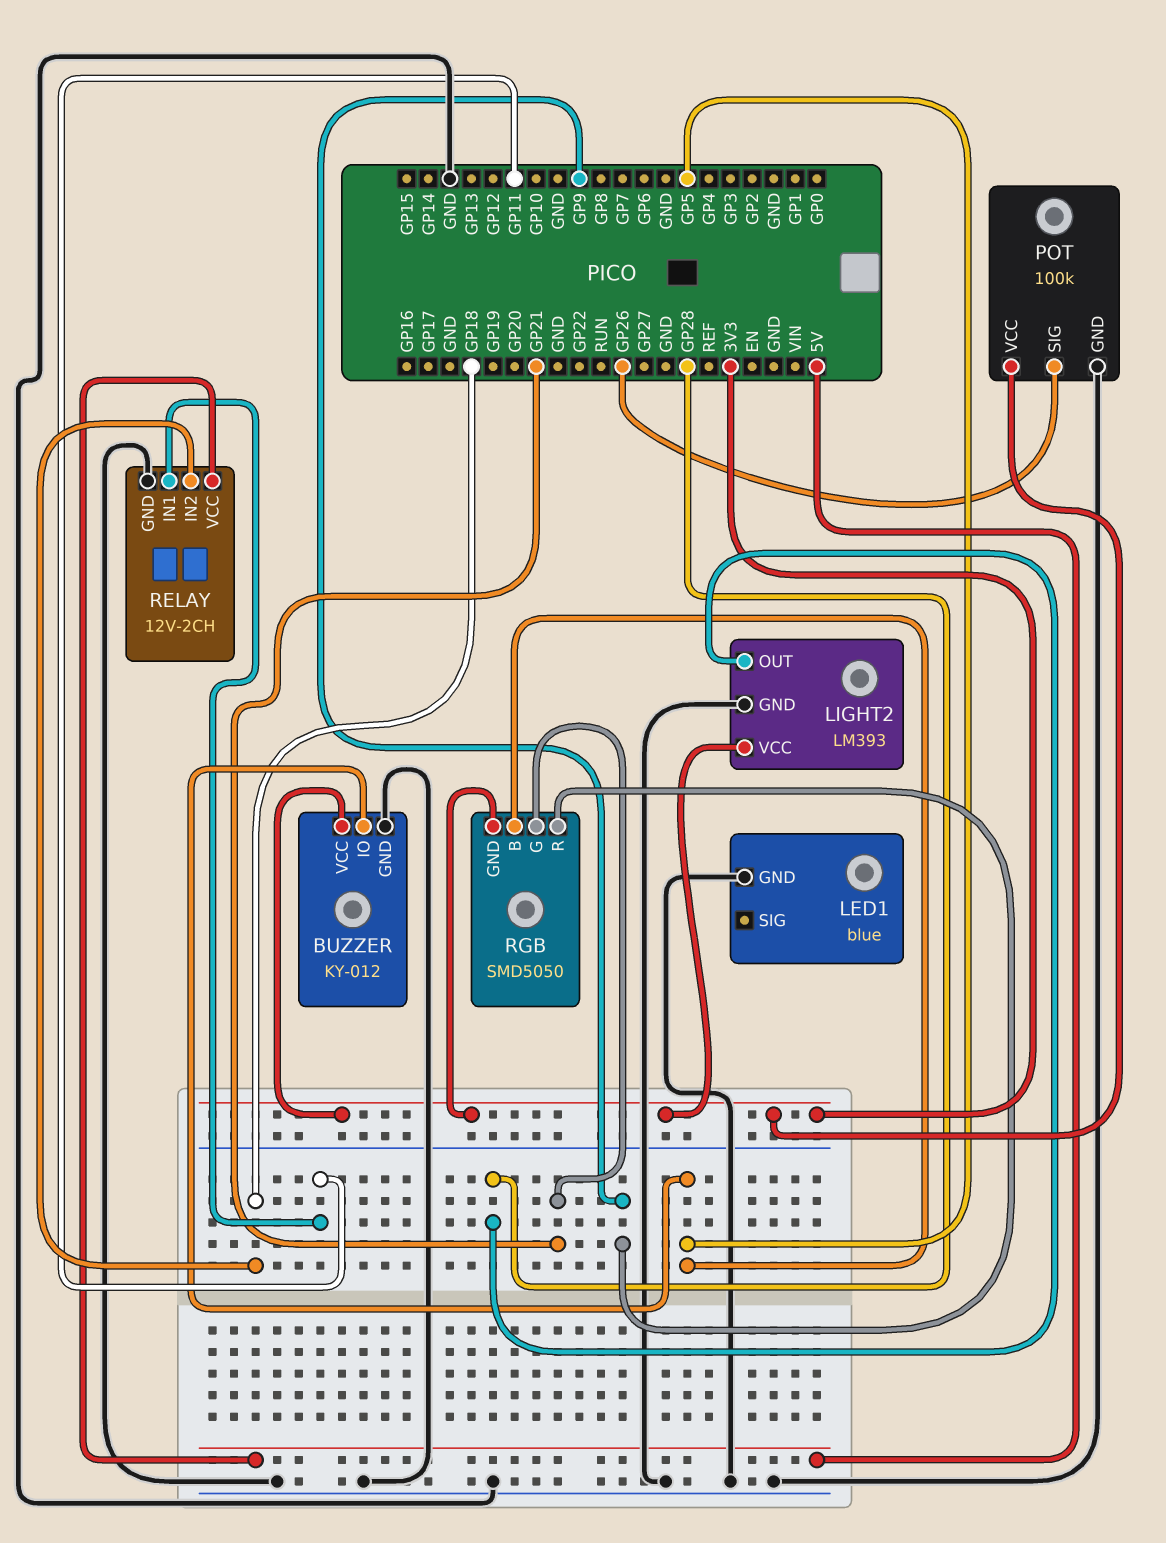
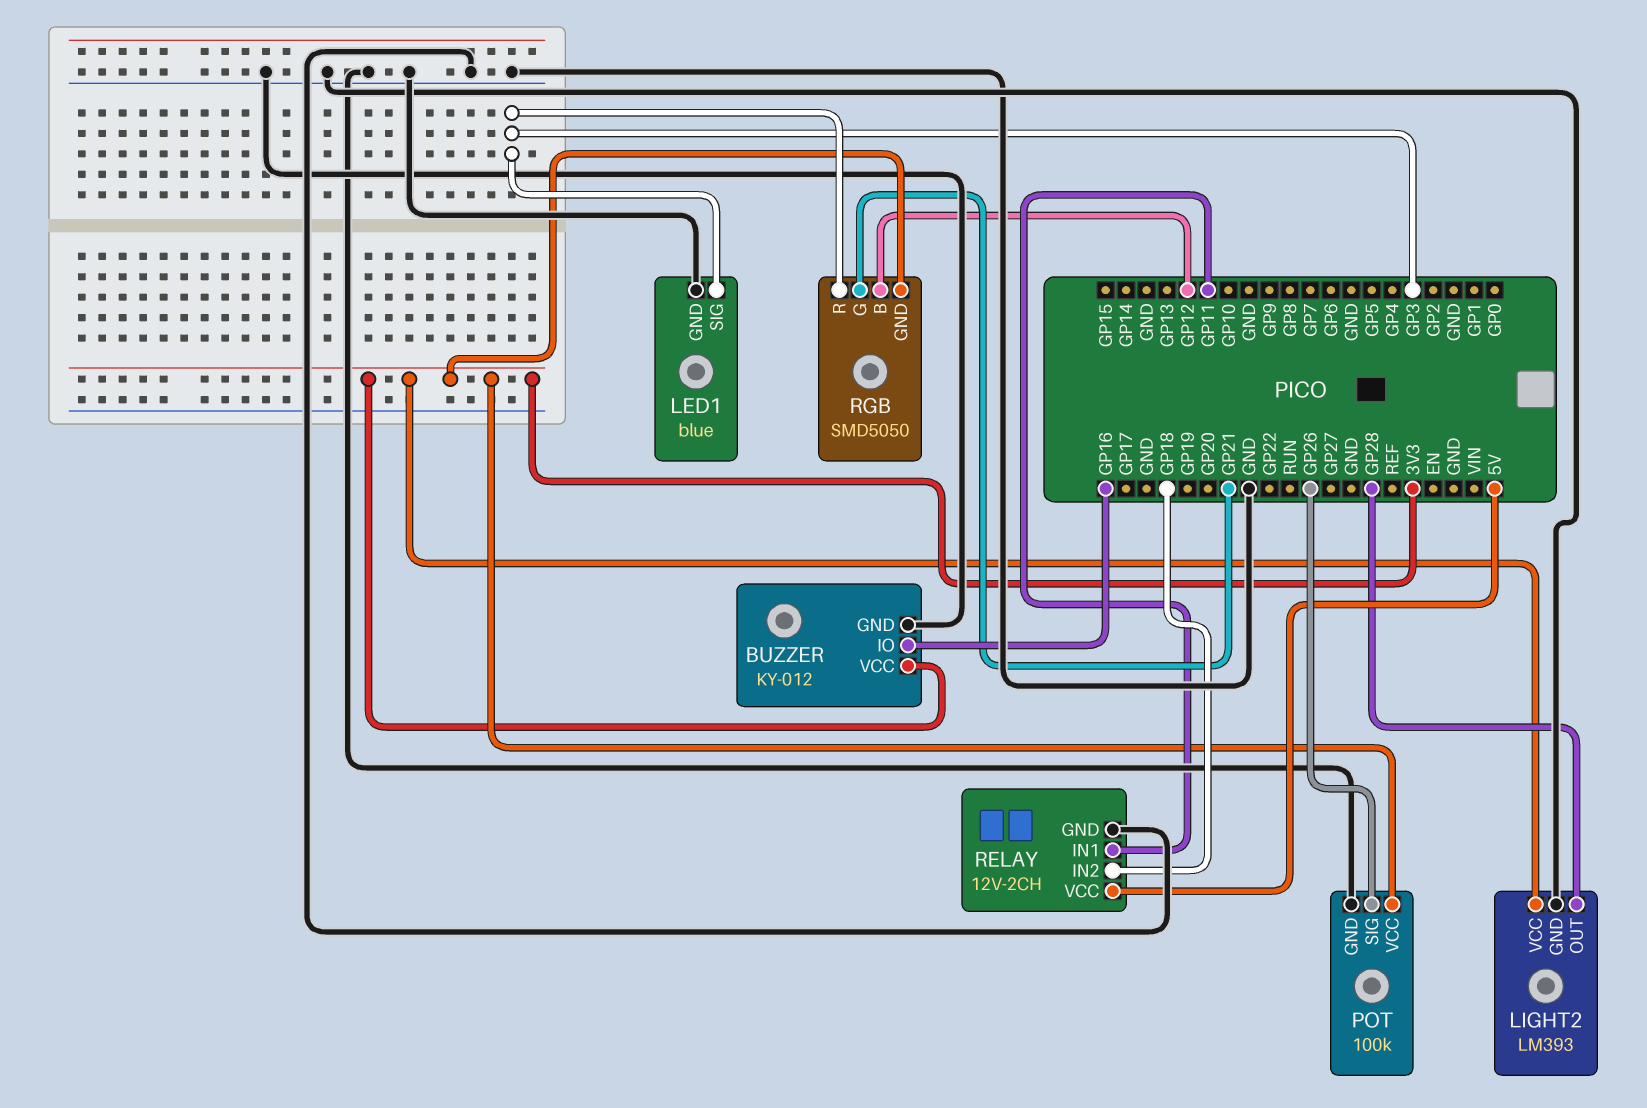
BUZZER pin IO: GP5 -> GP16
LED1 pin SIG: none -> GP3
RGB pin B: GP5 -> GP12
RGB pin R: GP9 -> GP3

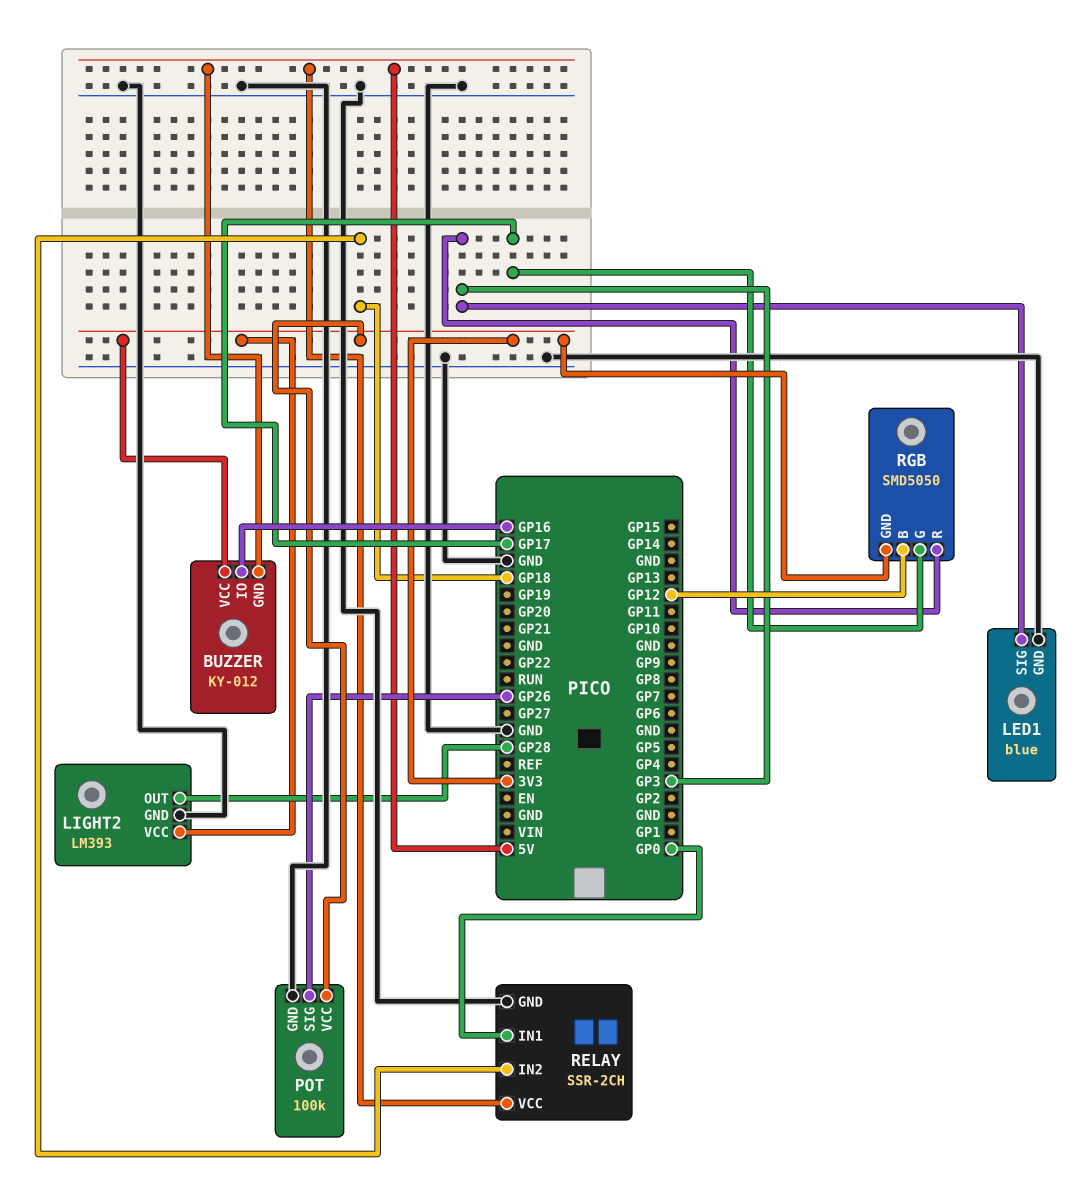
BUZZER pin GND: GND -> 5V
RELAY: 12V-2CH -> SSR-2CH
RELAY pin IN1: GP11 -> GP0
RGB pin G: GP21 -> GP17

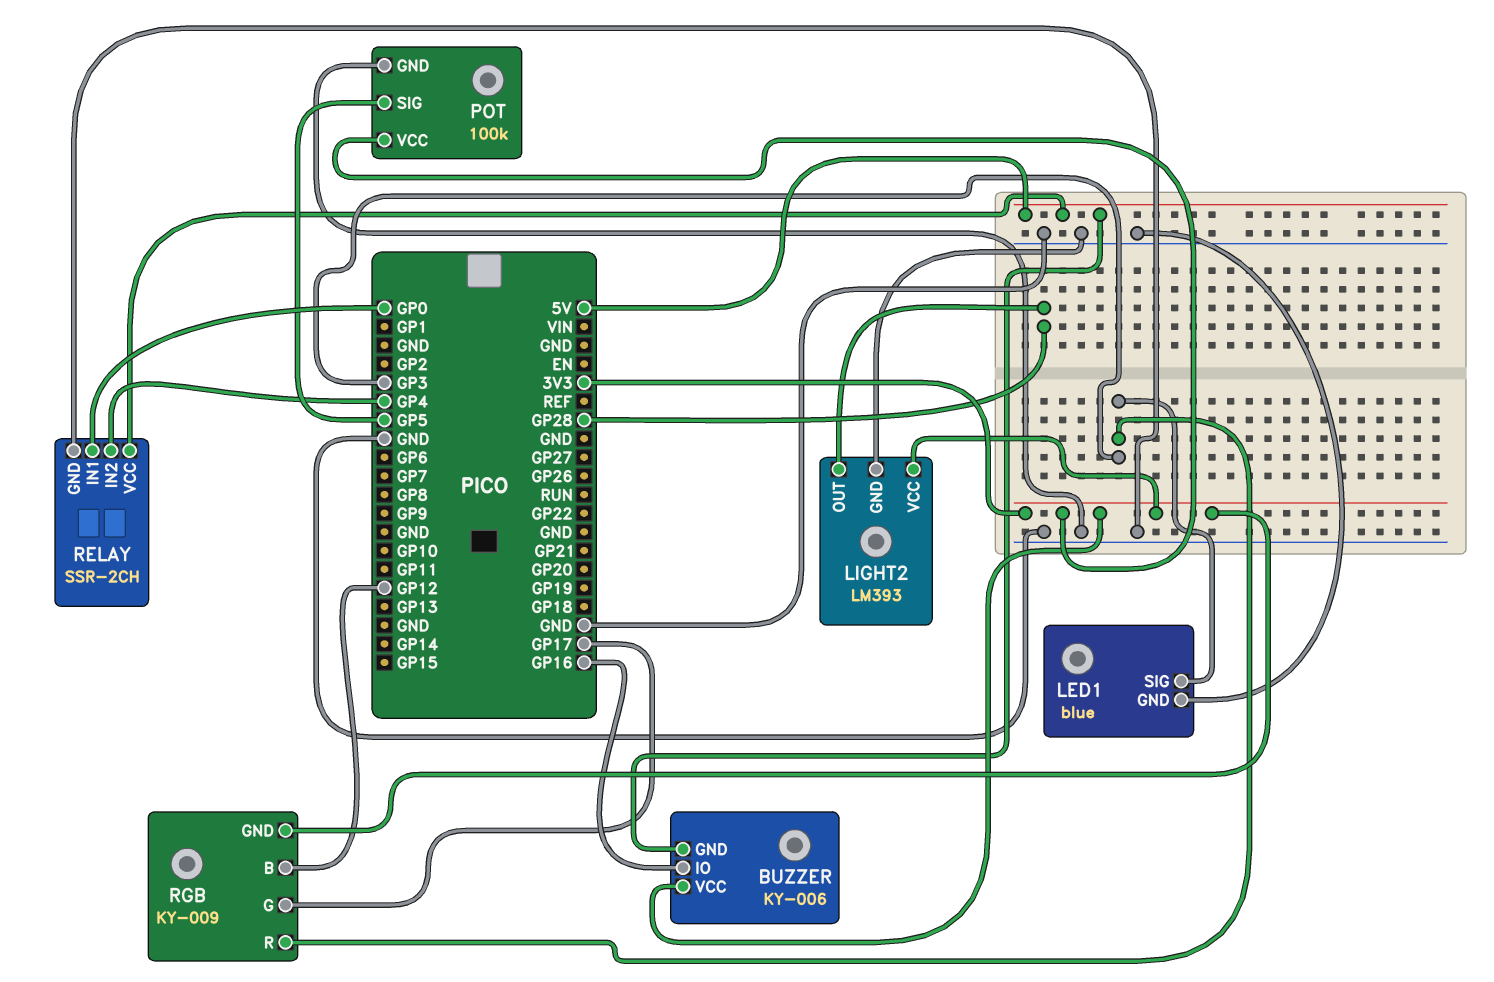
BUZZER: KY-012 -> KY-006
POT pin SIG: GP26 -> GP5
RELAY pin IN2: GP18 -> GP4
RGB: SMD5050 -> KY-009

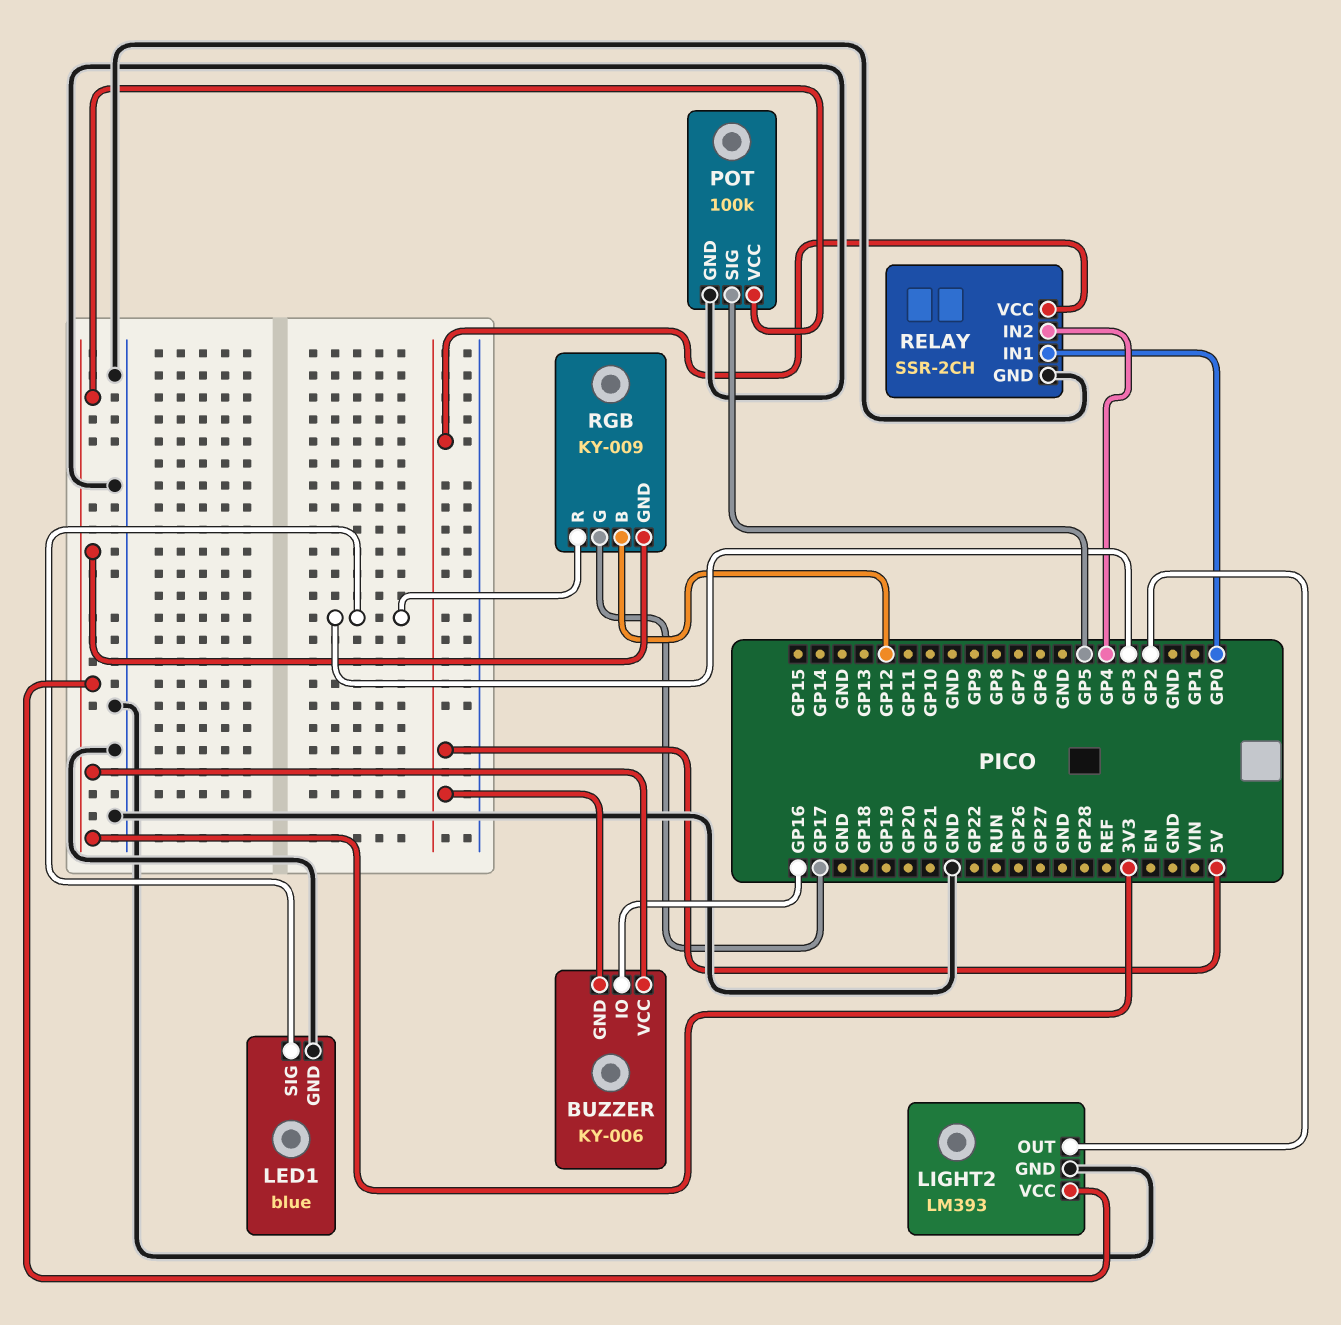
LIGHT2 pin OUT: GP28 -> GP2

